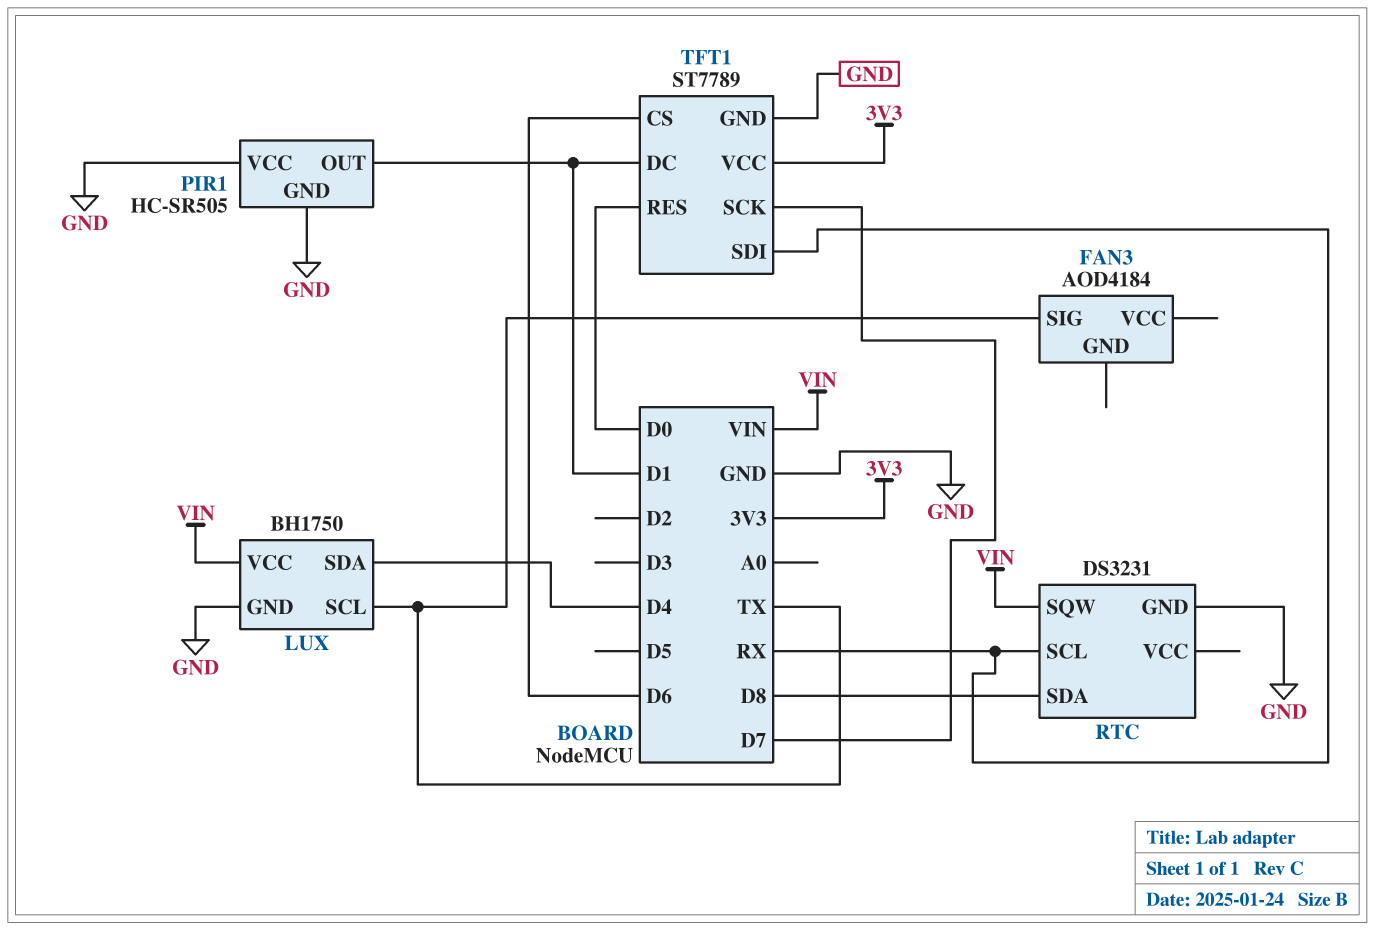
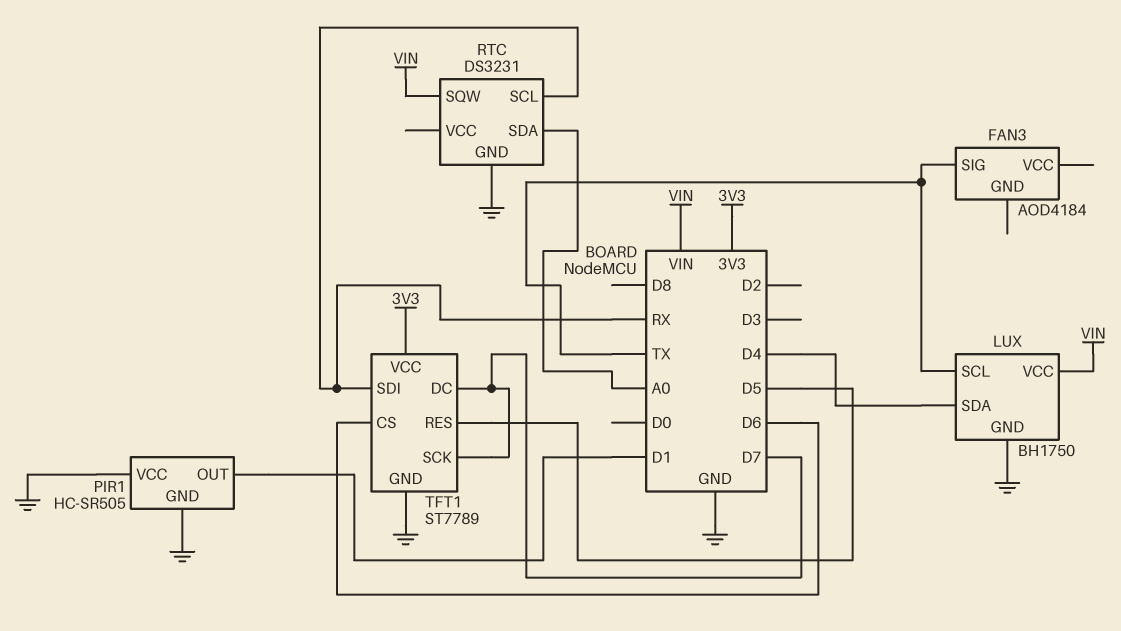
RTC pin SDA: D8 -> A0
TFT1 pin DC: D1 -> D7
TFT1 pin RES: D0 -> D5

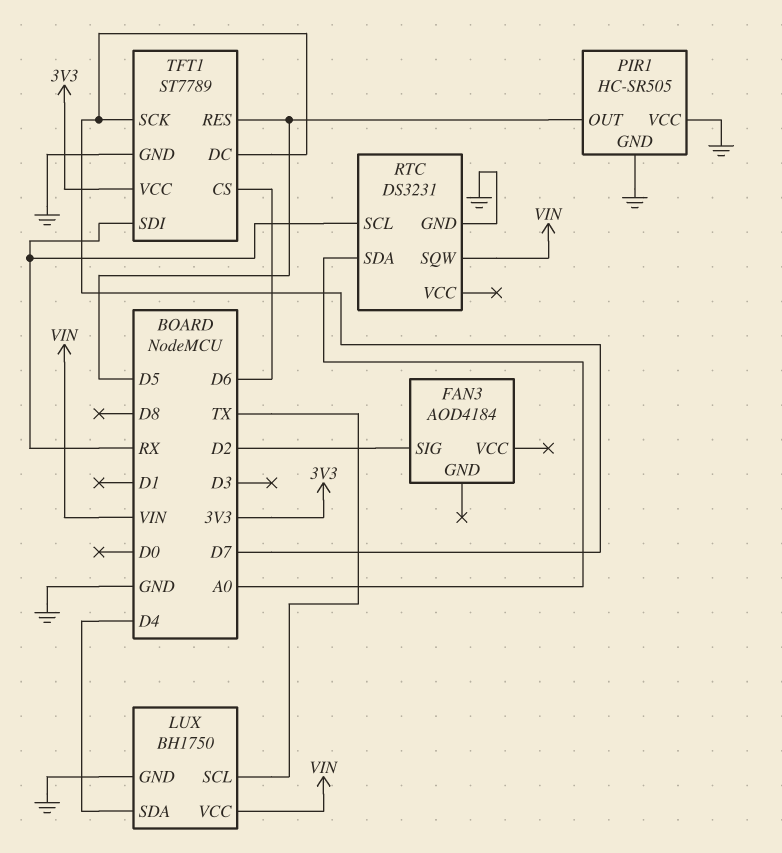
FAN3 pin SIG: TX -> D2
PIR1 pin OUT: D1 -> D5

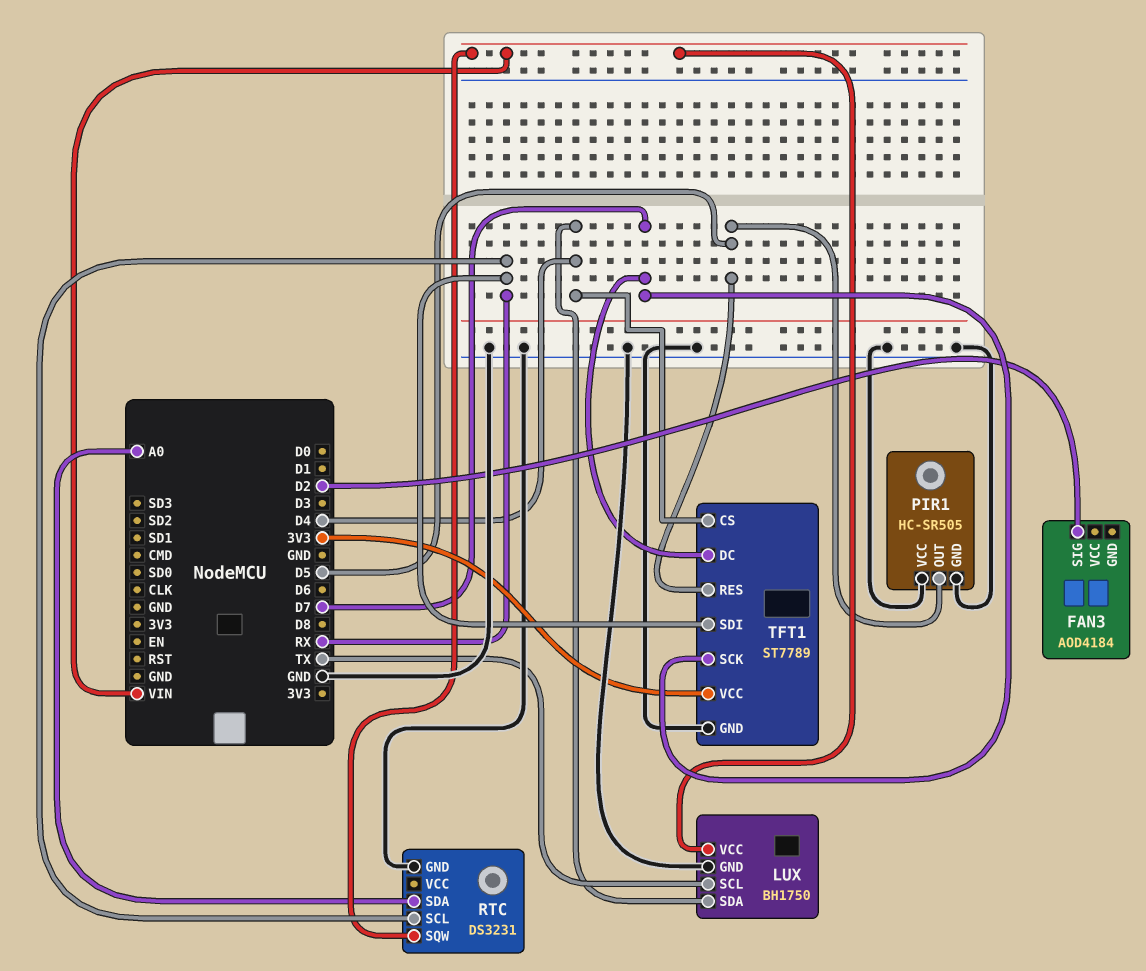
TFT1 pin CS: D6 -> D4

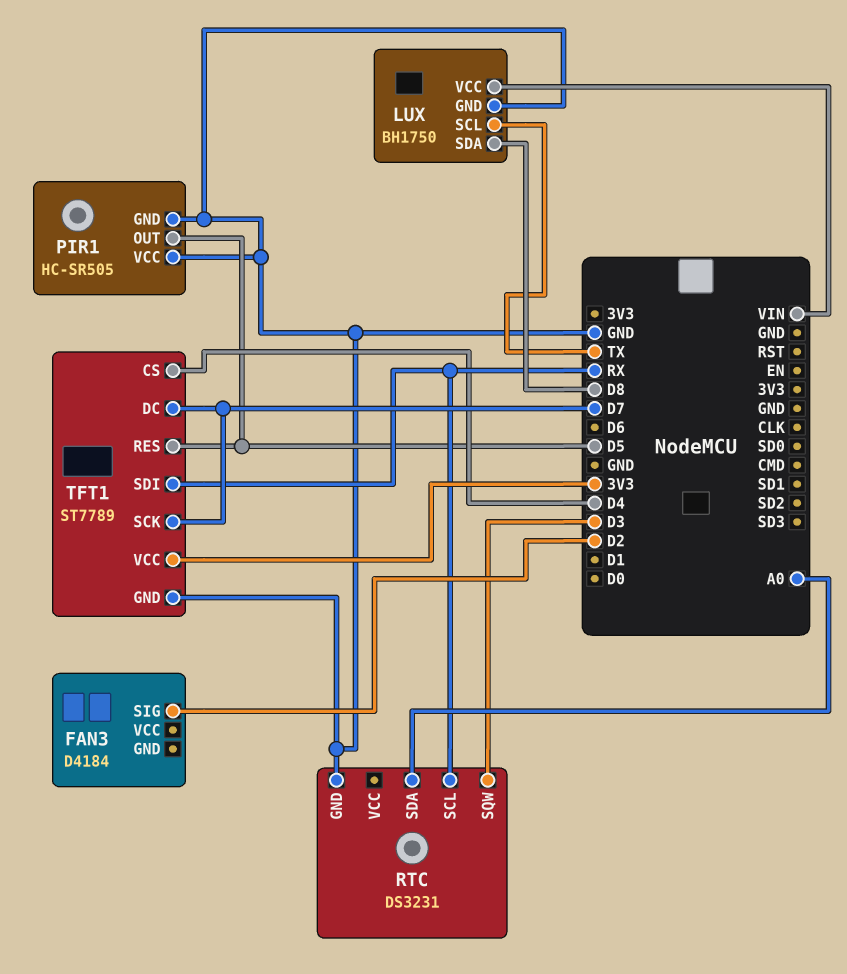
FAN3: AOD4184 -> D4184
LUX pin SDA: D4 -> D8
RTC pin SQW: VIN -> D3

